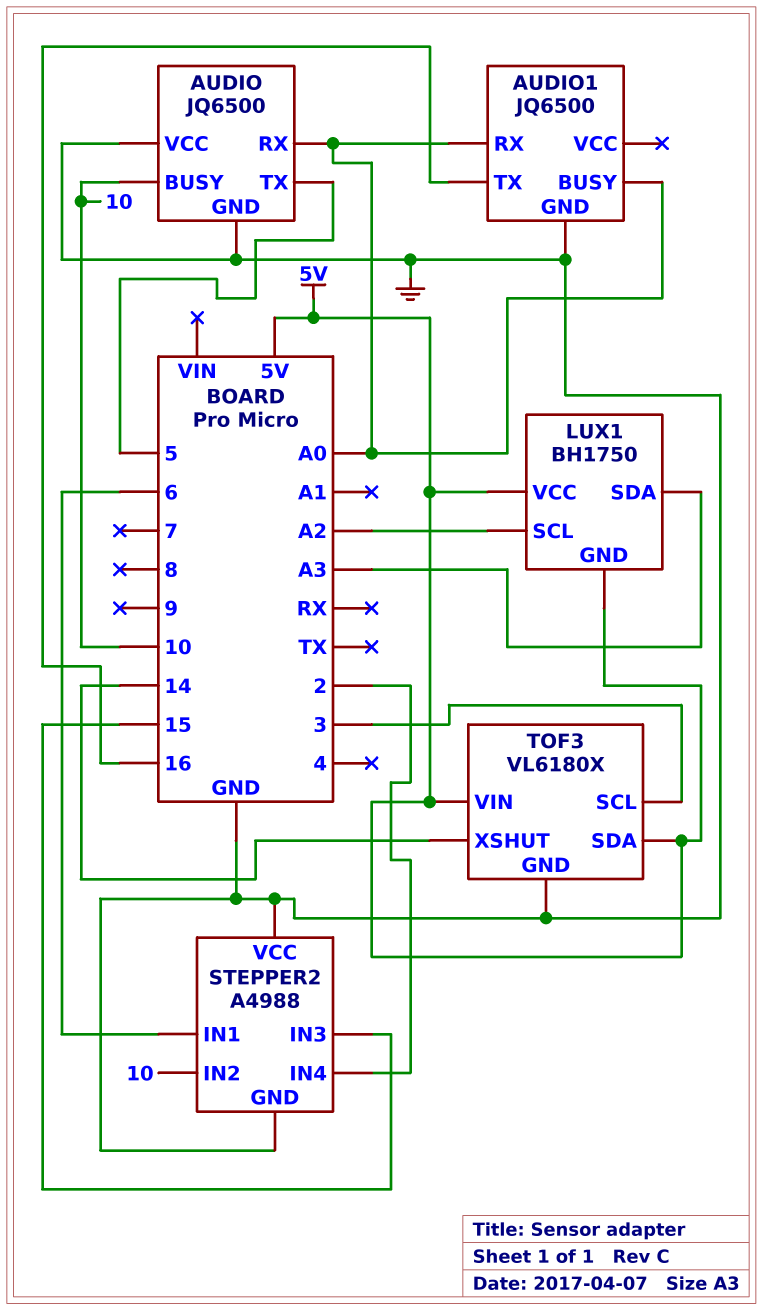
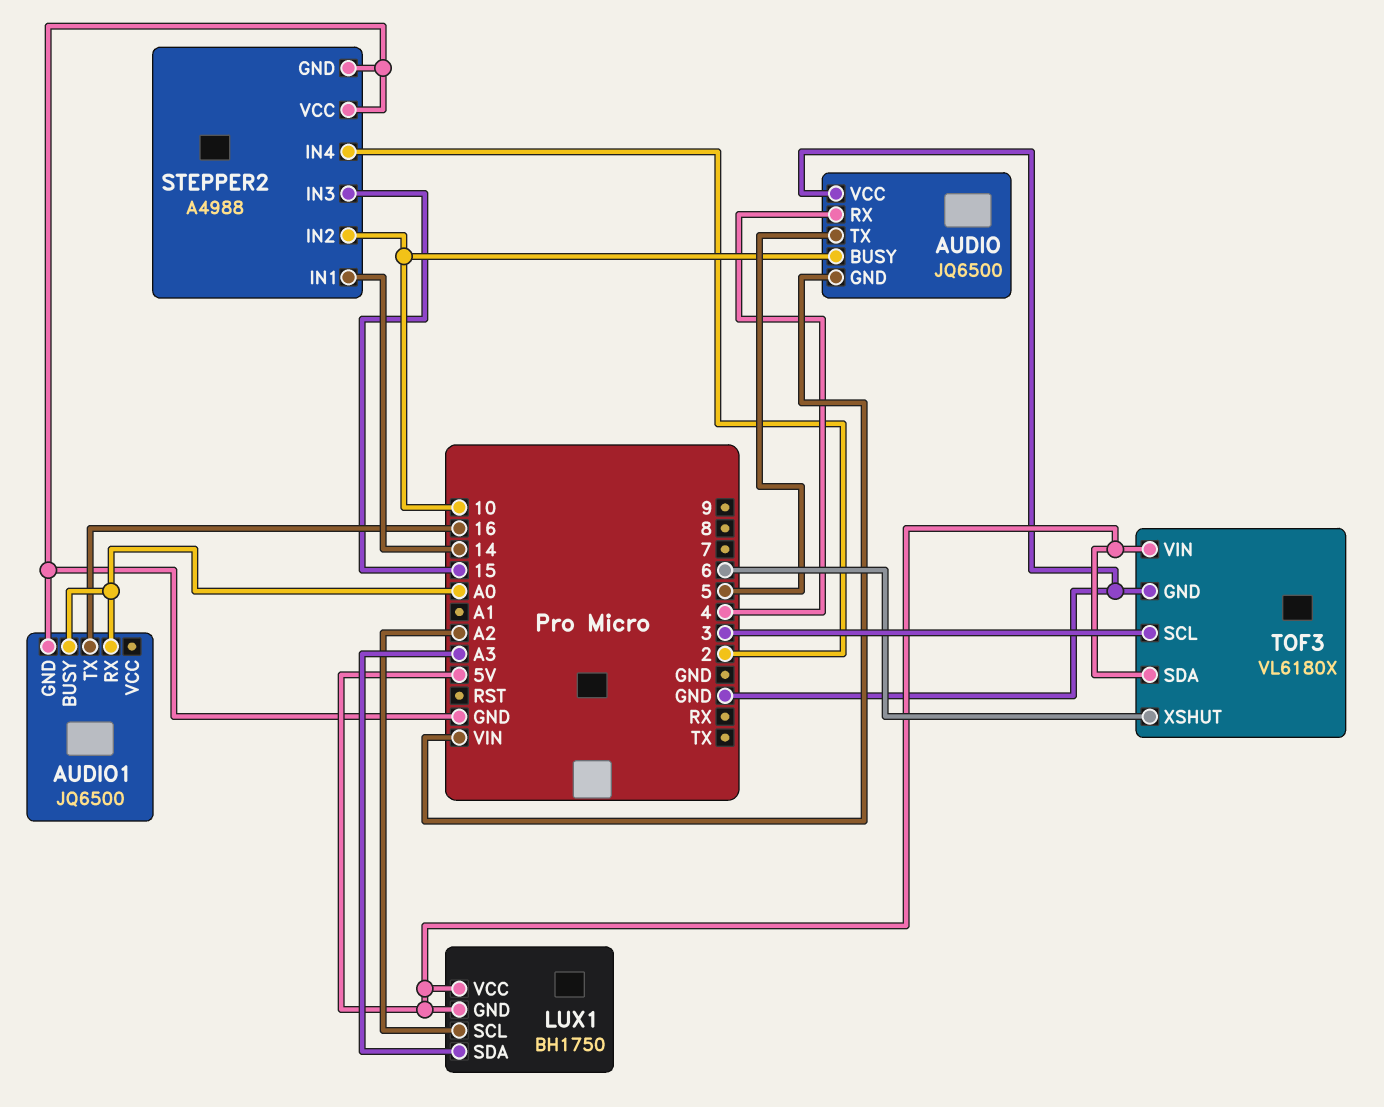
AUDIO pin GND: GND -> VIN
AUDIO pin RX: A0 -> 4
STEPPER2 pin IN1: 6 -> 14
TOF3 pin XSHUT: 14 -> 6

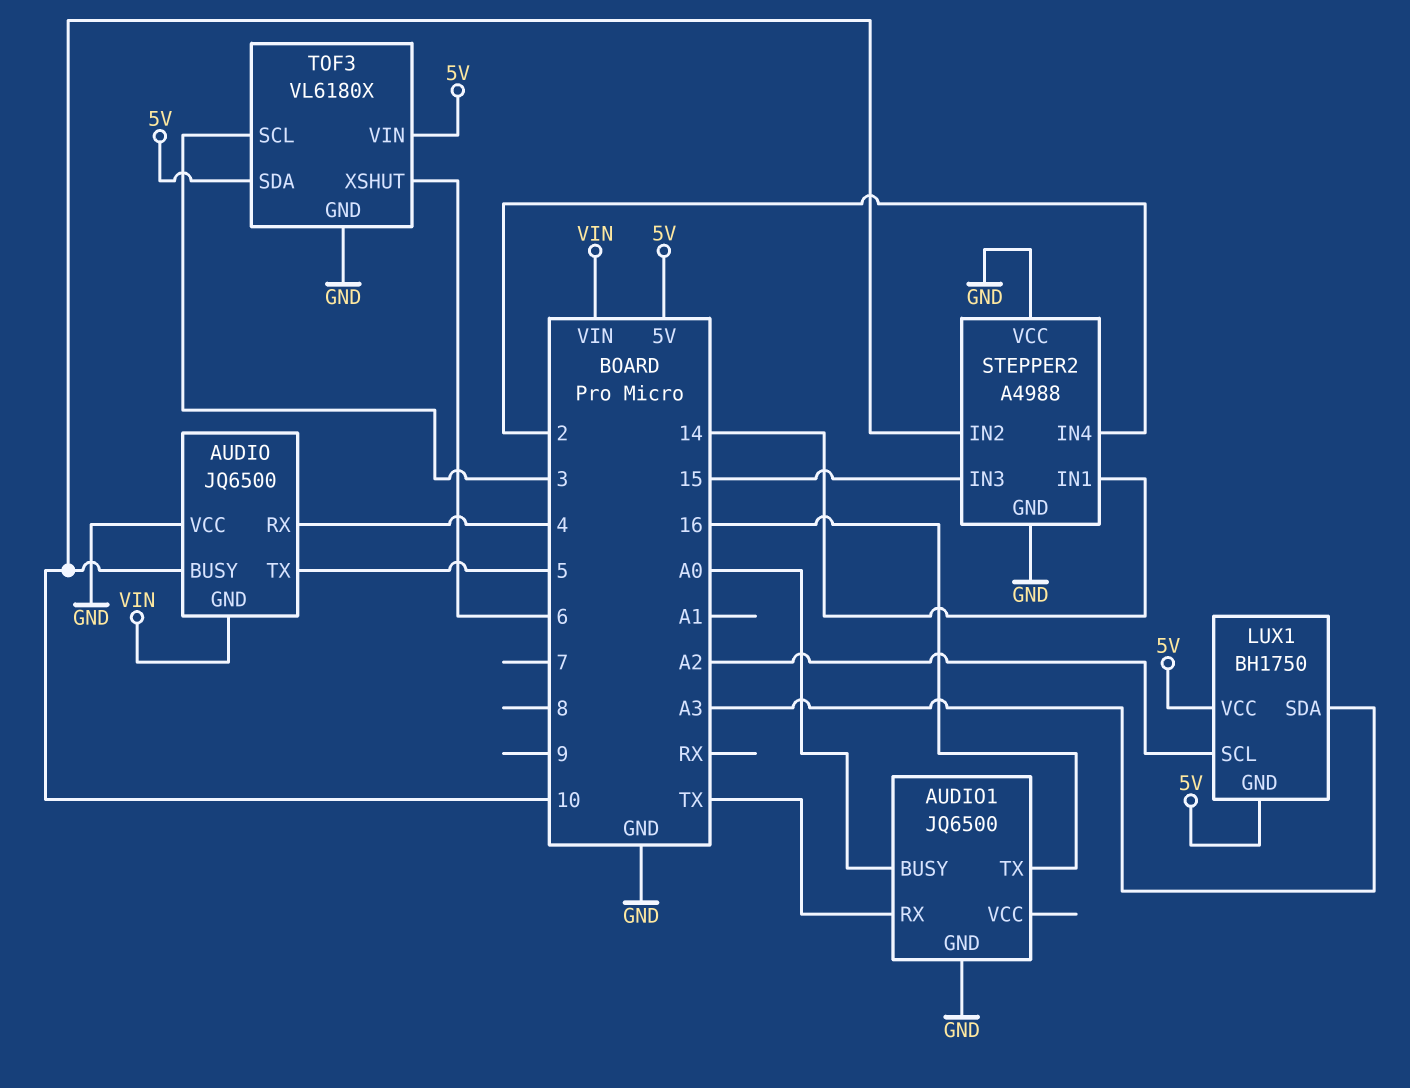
AUDIO1 pin RX: A0 -> TX

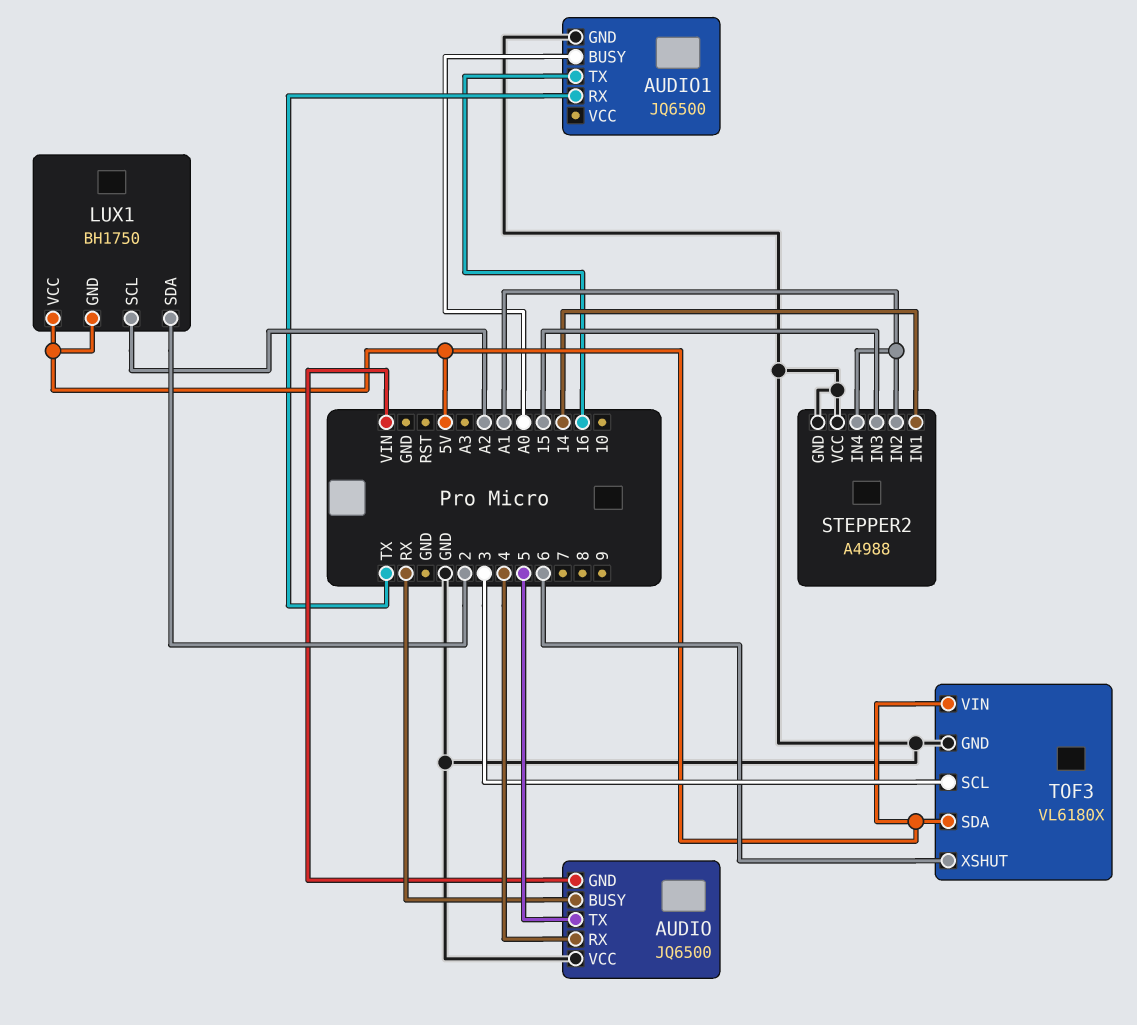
AUDIO pin BUSY: 10 -> RX
LUX1 pin SDA: A3 -> 2
STEPPER2 pin IN2: 10 -> A1
STEPPER2 pin IN4: 2 -> A1

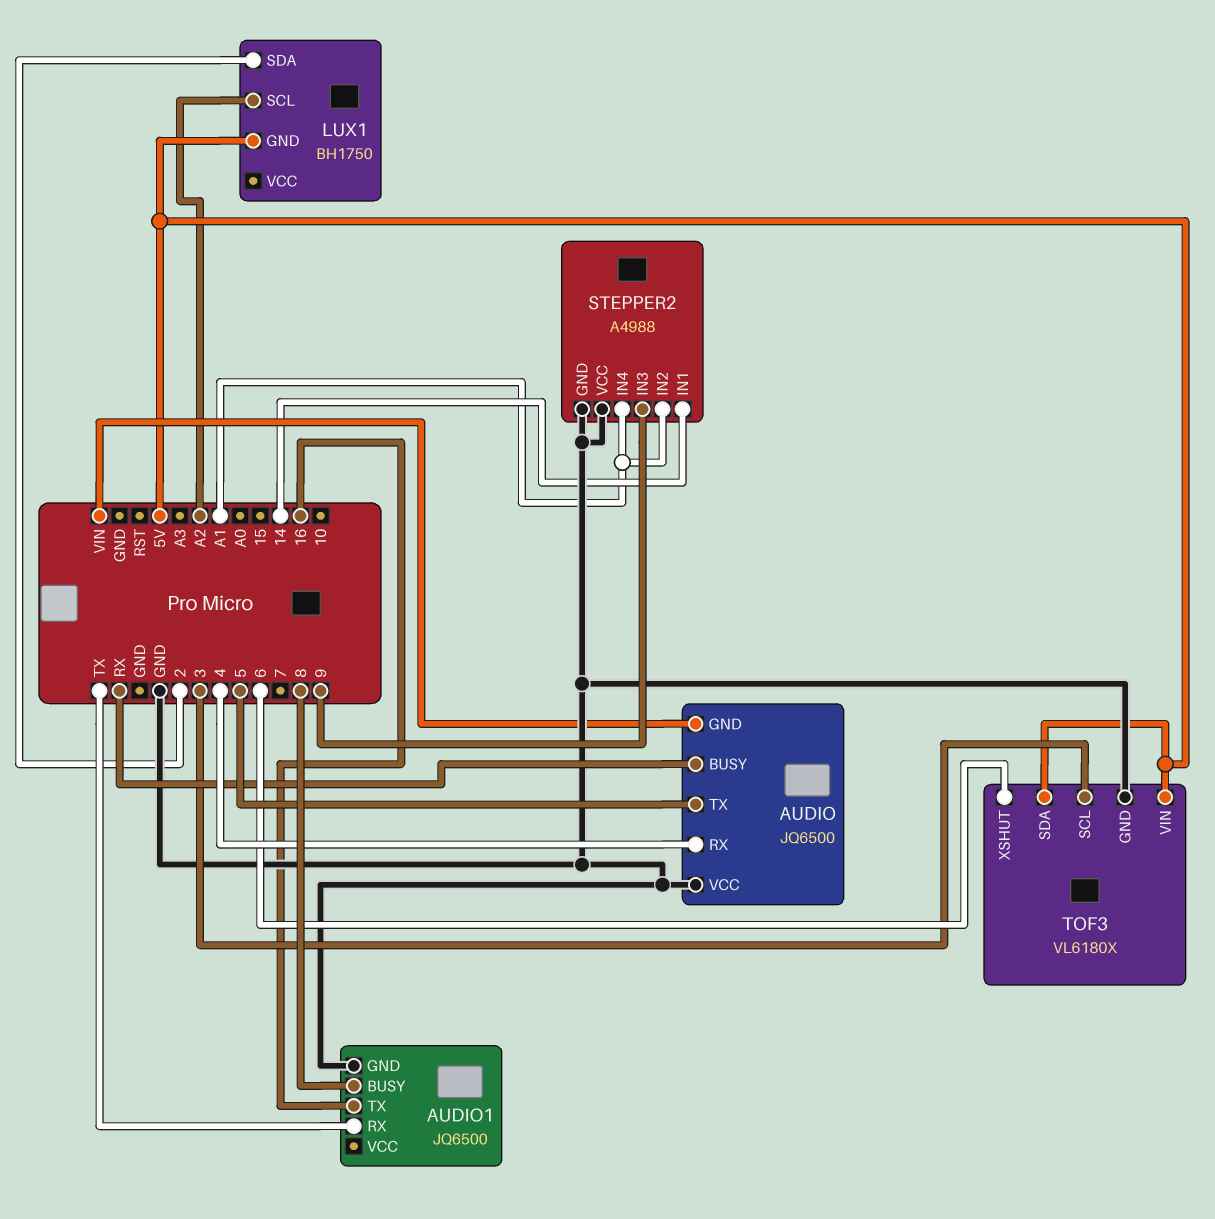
AUDIO1 pin BUSY: A0 -> 8
LUX1 pin VCC: 5V -> none
STEPPER2 pin IN3: 15 -> 9

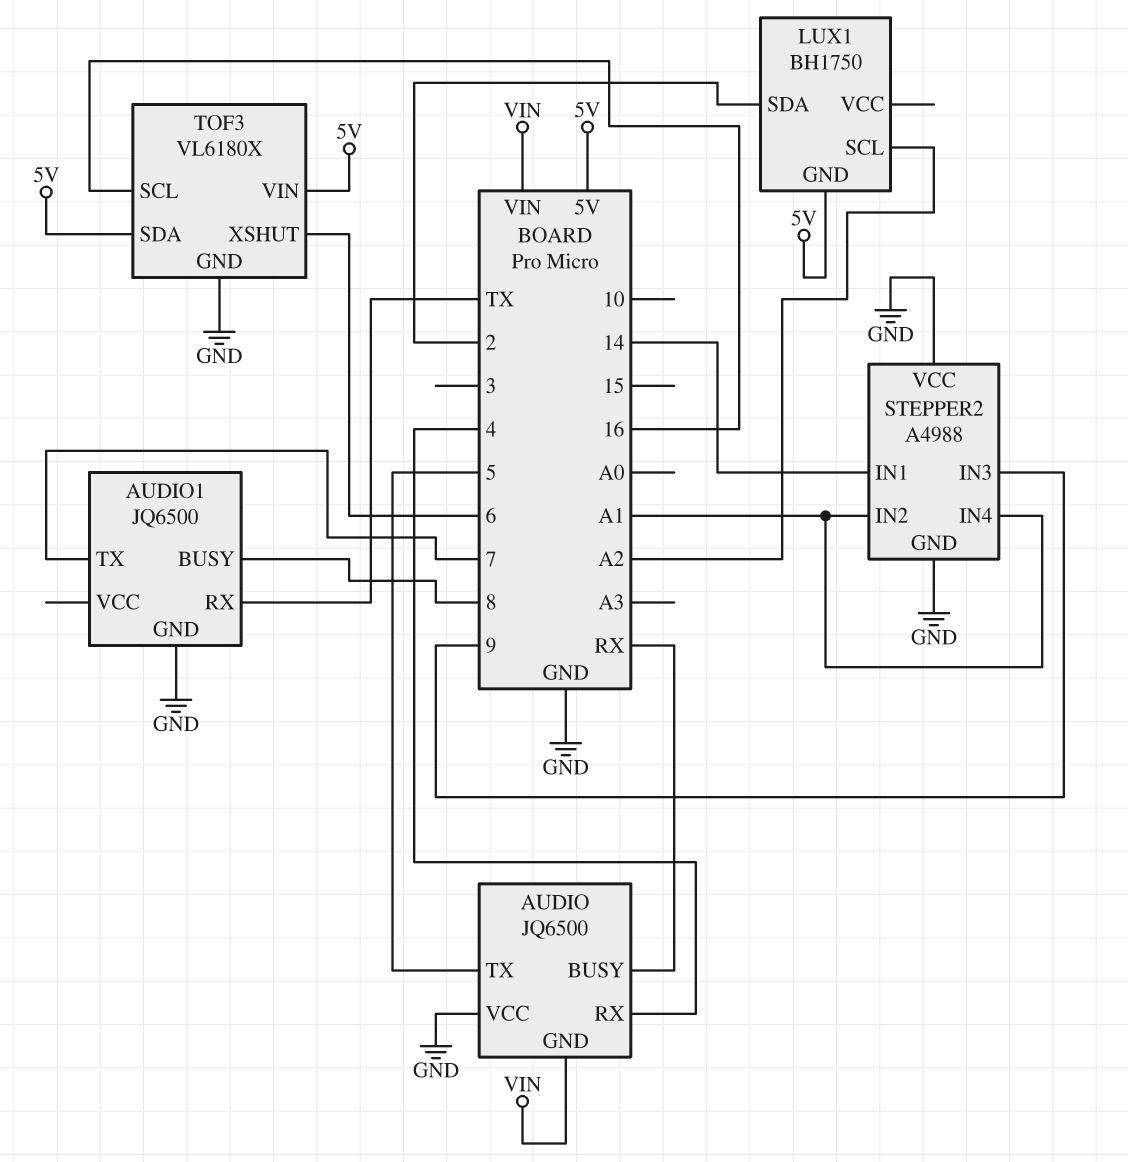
AUDIO1 pin TX: 16 -> 7
TOF3 pin SCL: 3 -> 16

